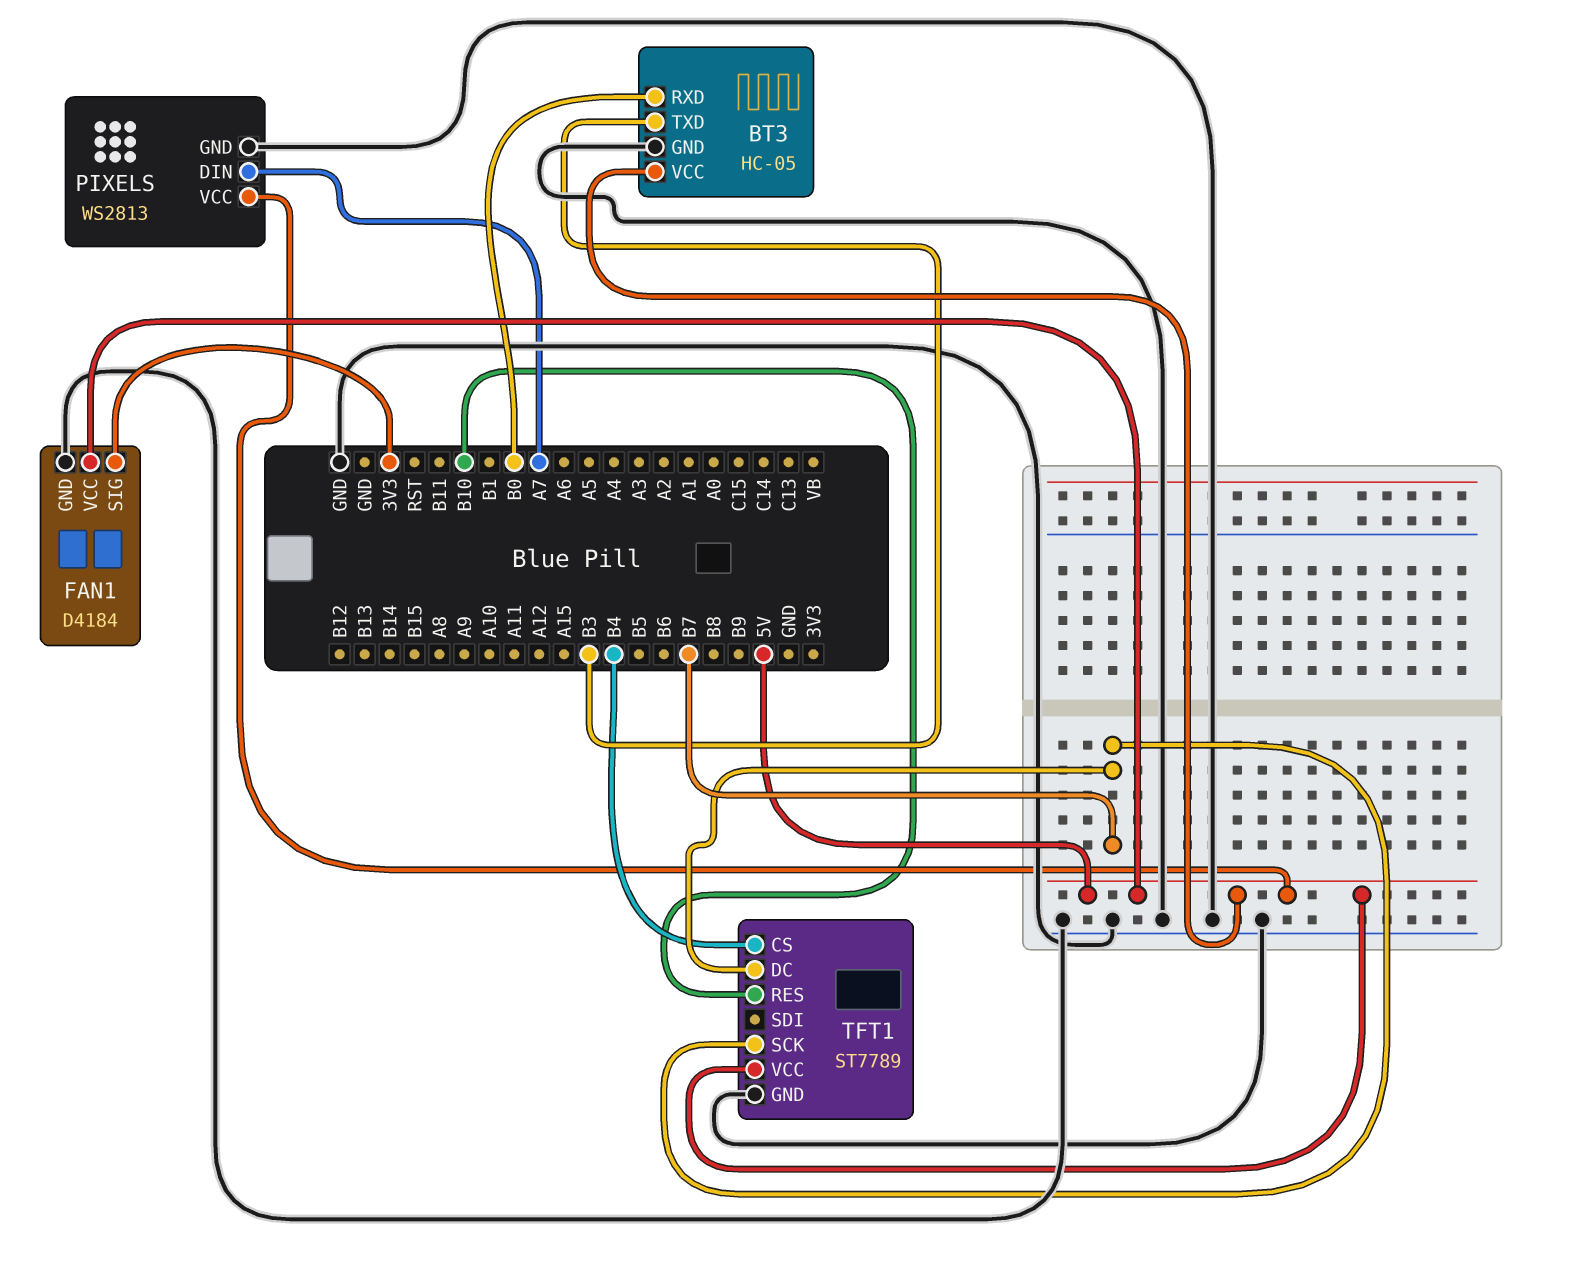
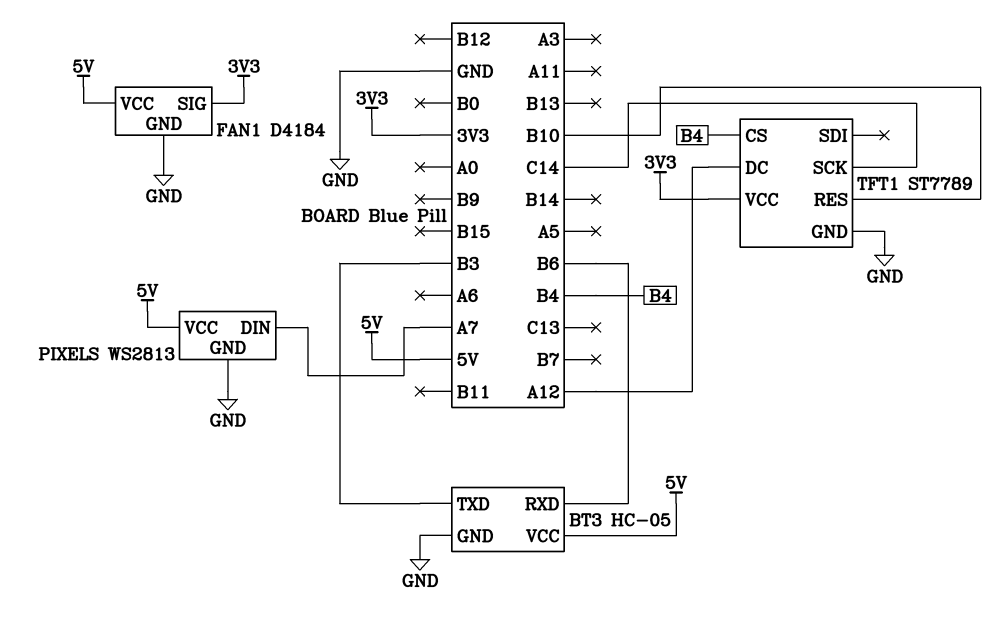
BT3 pin RXD: B0 -> B6
TFT1 pin DC: B7 -> A12
TFT1 pin SCK: B7 -> C14
TFT1 pin VCC: 5V -> 3V3

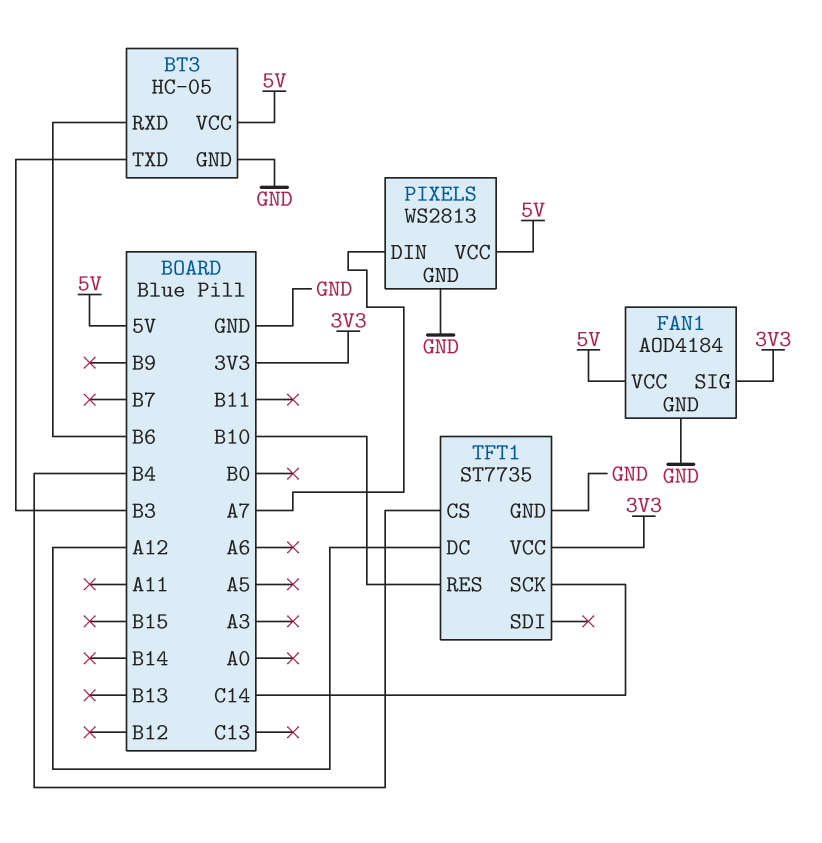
FAN1: D4184 -> AOD4184
TFT1: ST7789 -> ST7735

